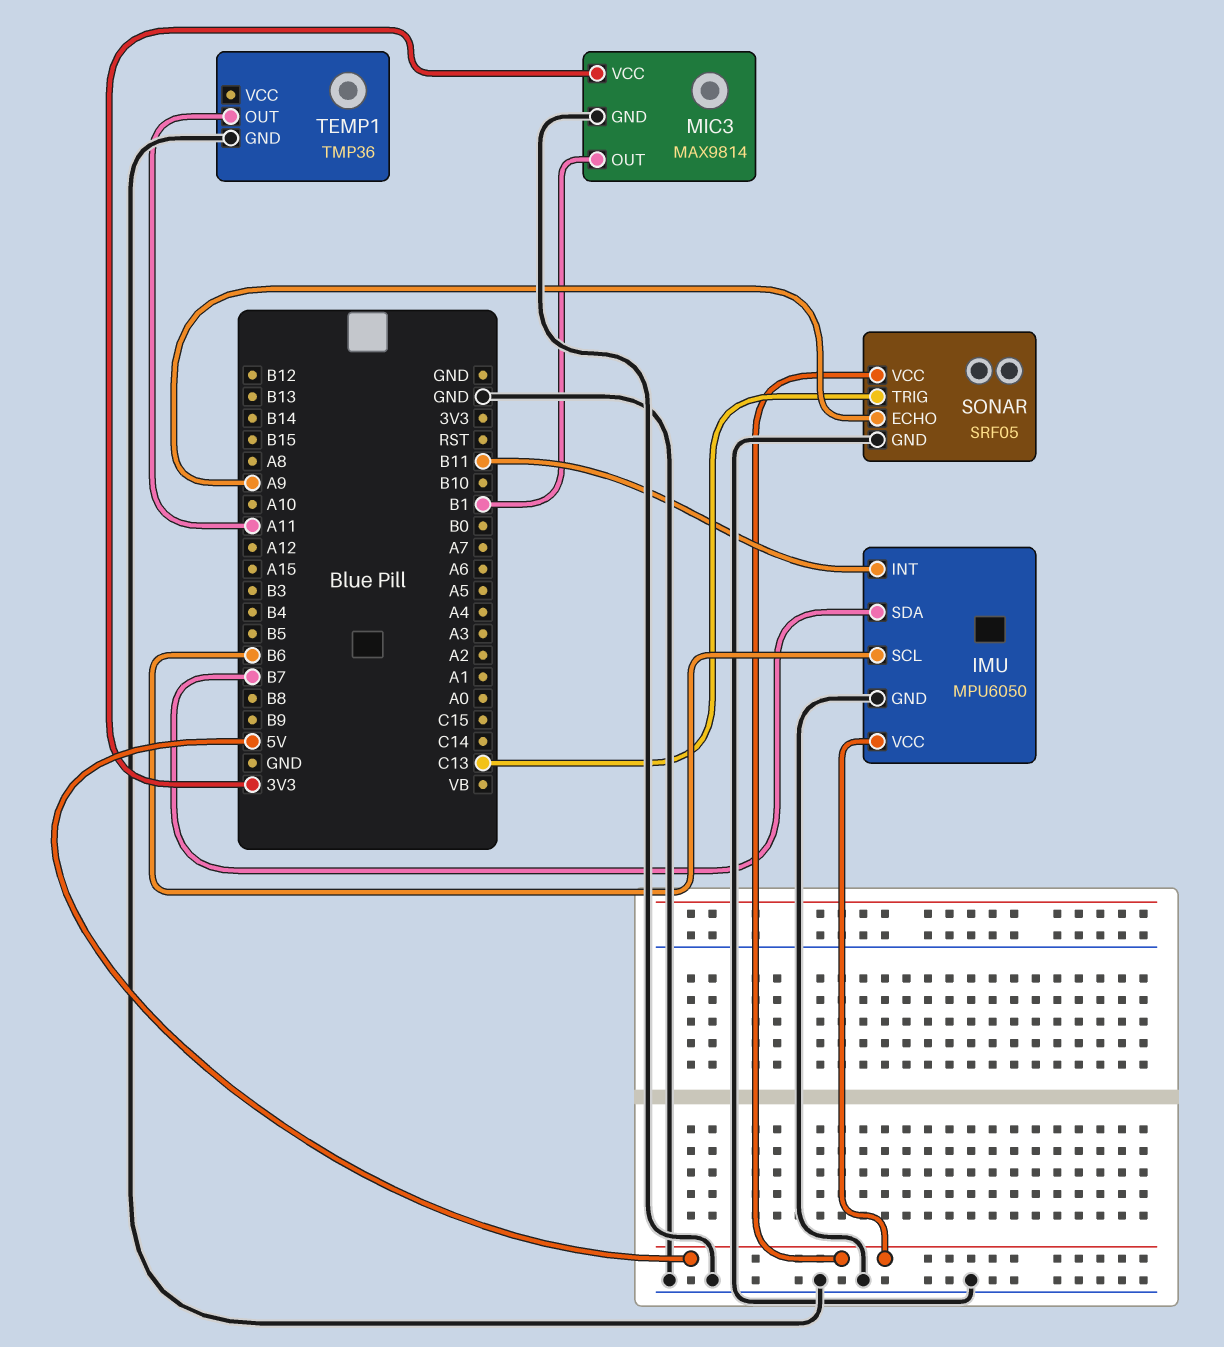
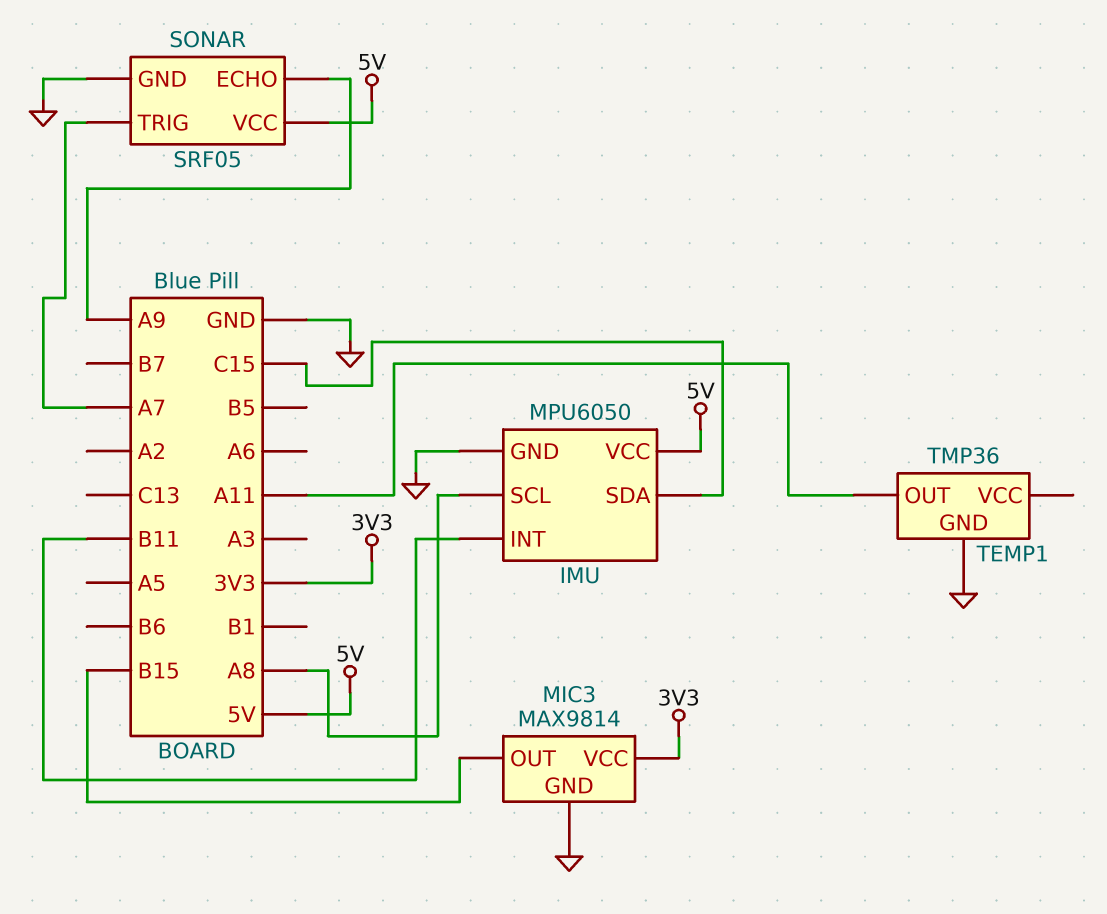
IMU pin SCL: B6 -> A8
IMU pin SDA: B7 -> C15
MIC3 pin OUT: B1 -> B15
SONAR pin TRIG: C13 -> A7

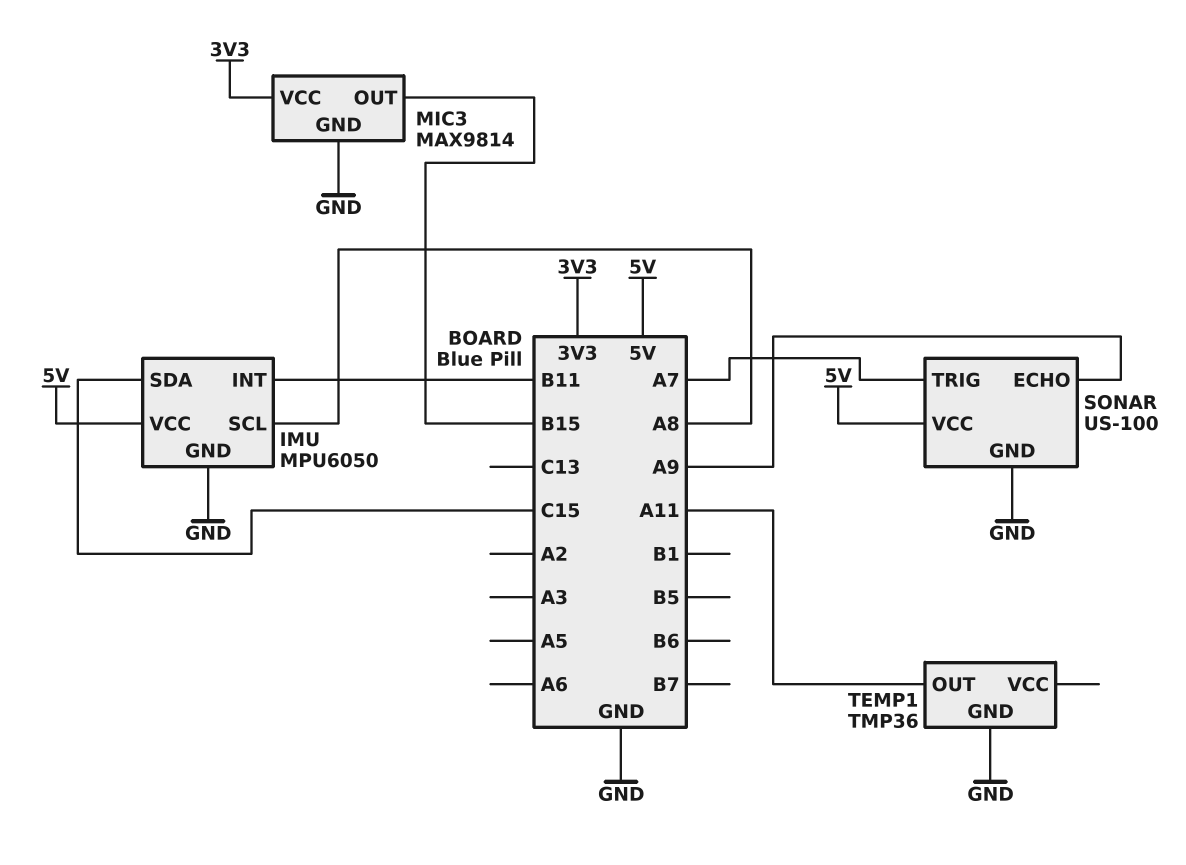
SONAR: SRF05 -> US-100

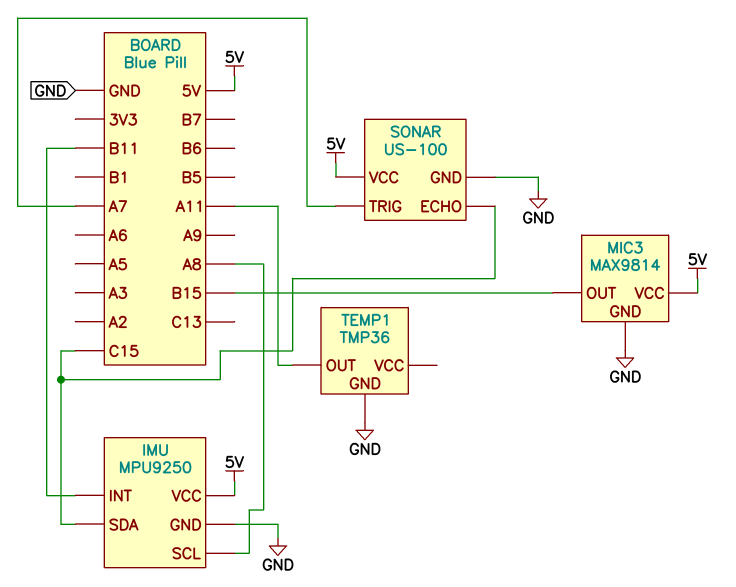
IMU: MPU6050 -> MPU9250
MIC3 pin VCC: 3V3 -> 5V
SONAR pin ECHO: A9 -> C15

